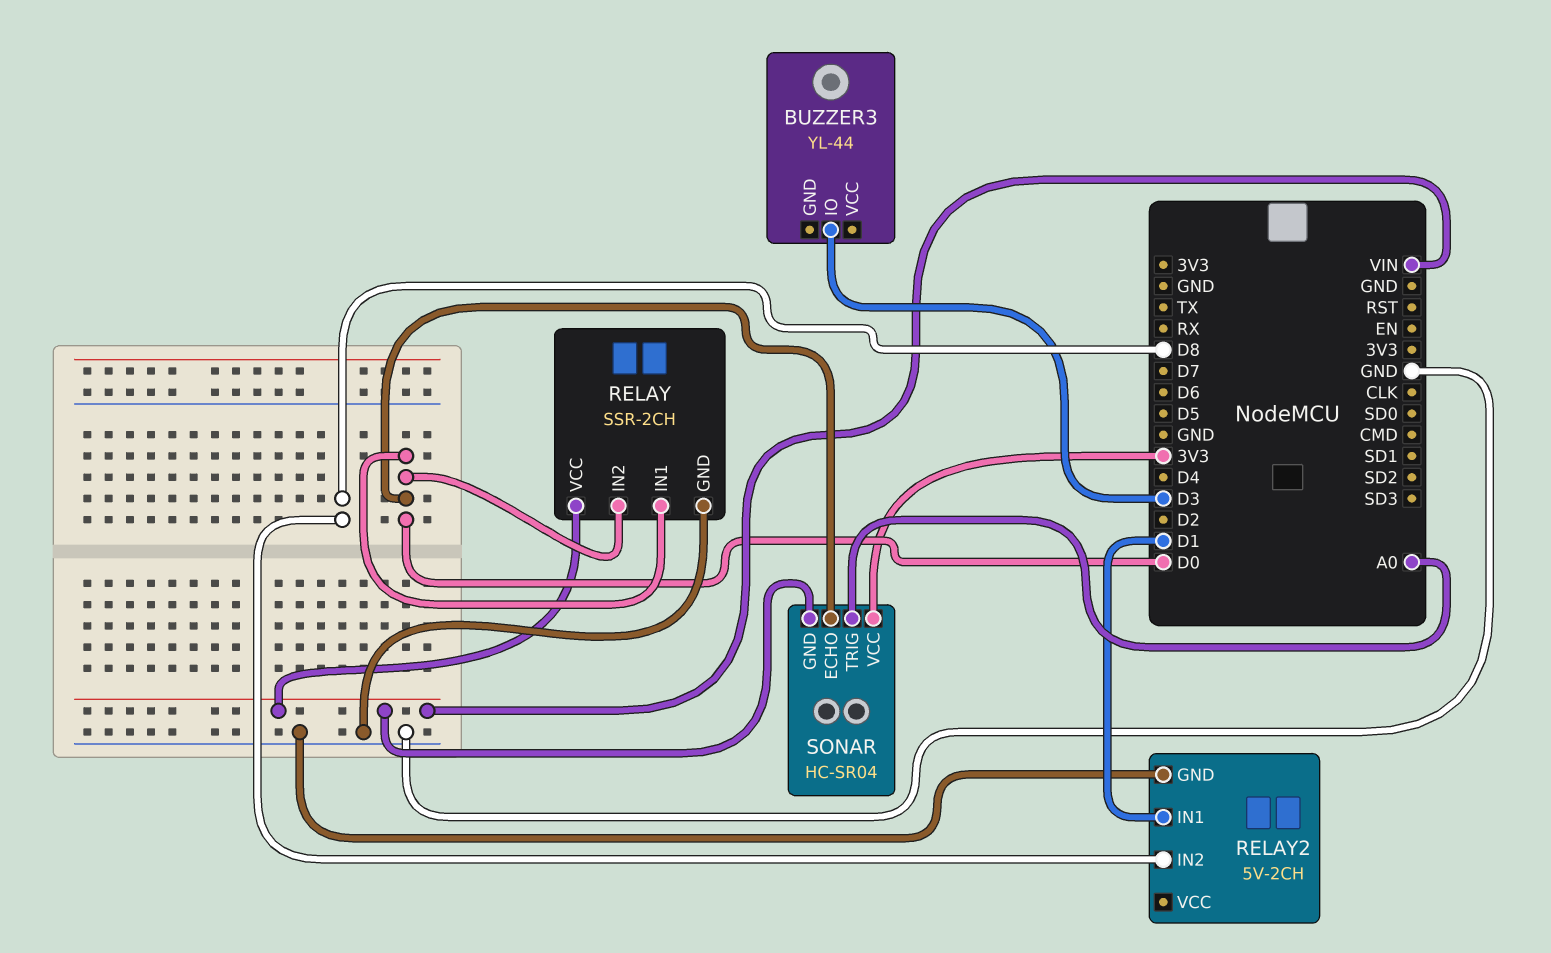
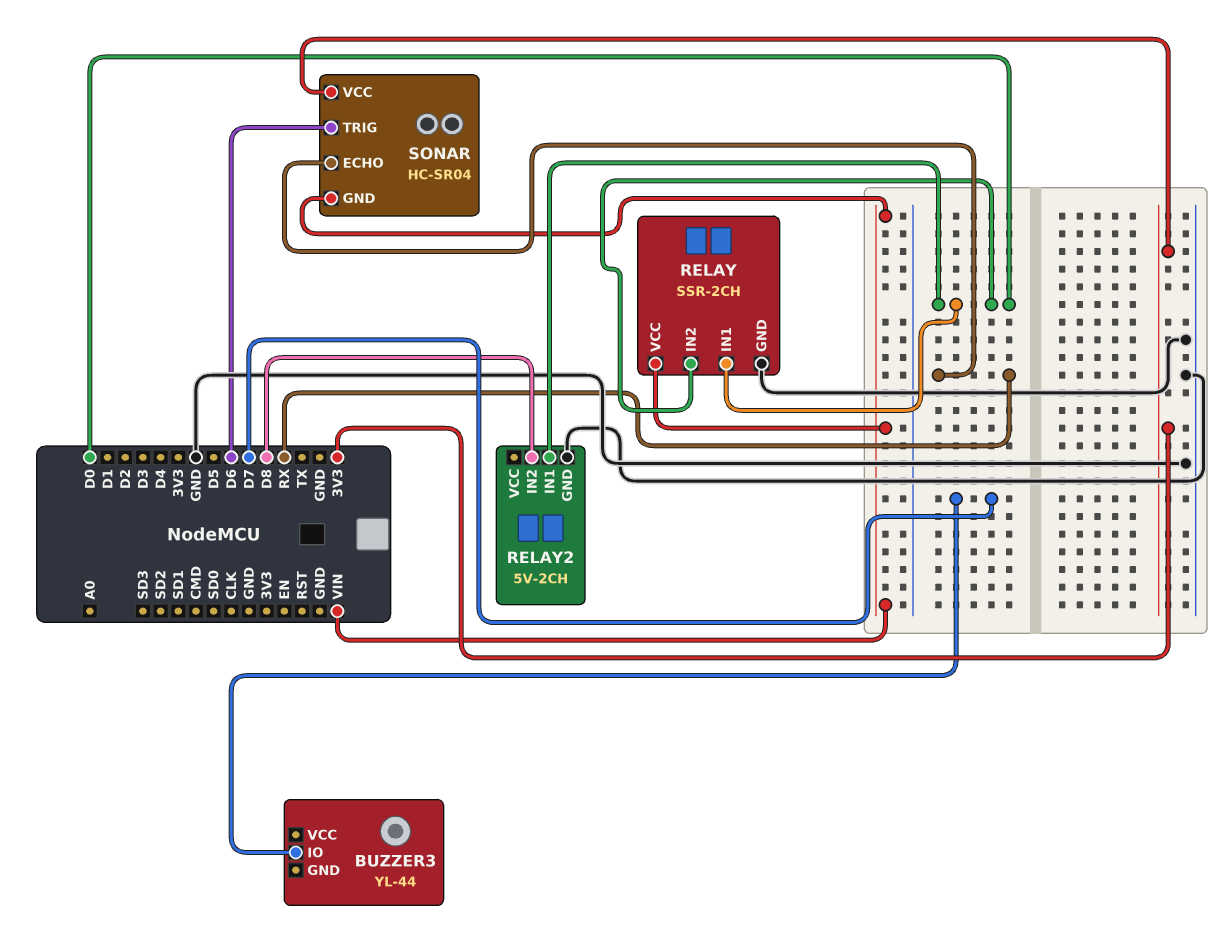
BUZZER3 pin IO: D3 -> D7
RELAY2 pin IN1: D1 -> D0
SONAR pin ECHO: D0 -> RX
SONAR pin TRIG: A0 -> D6

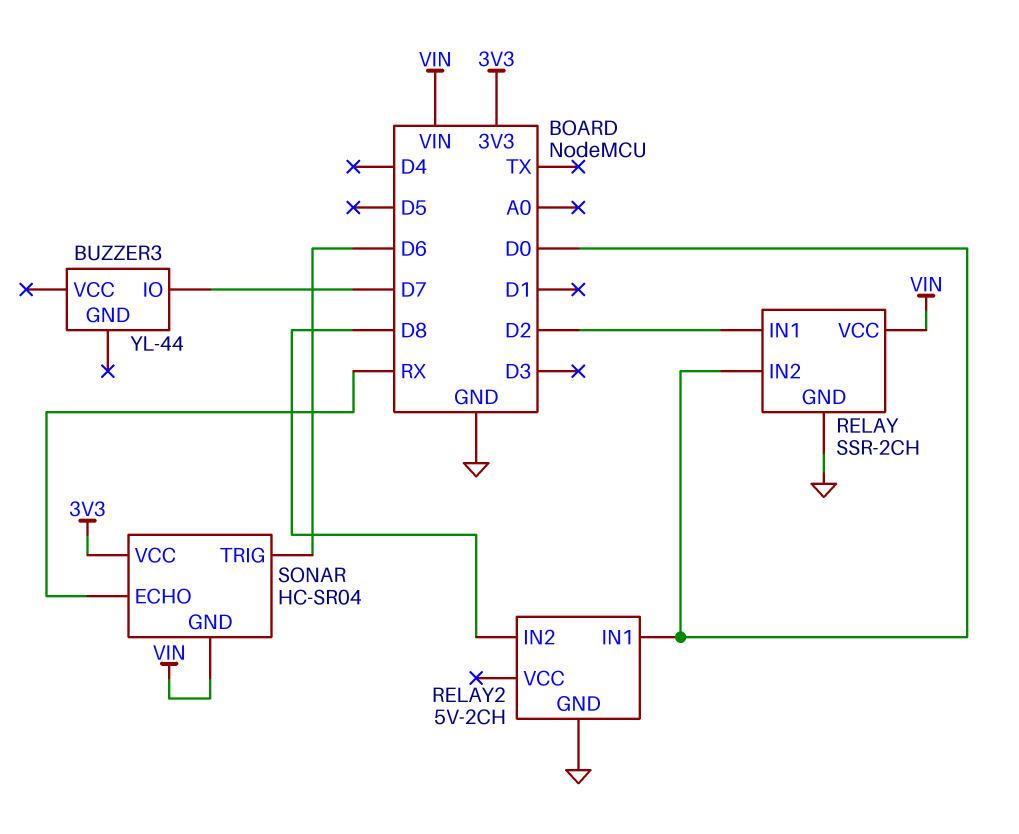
RELAY pin IN1: D0 -> D2

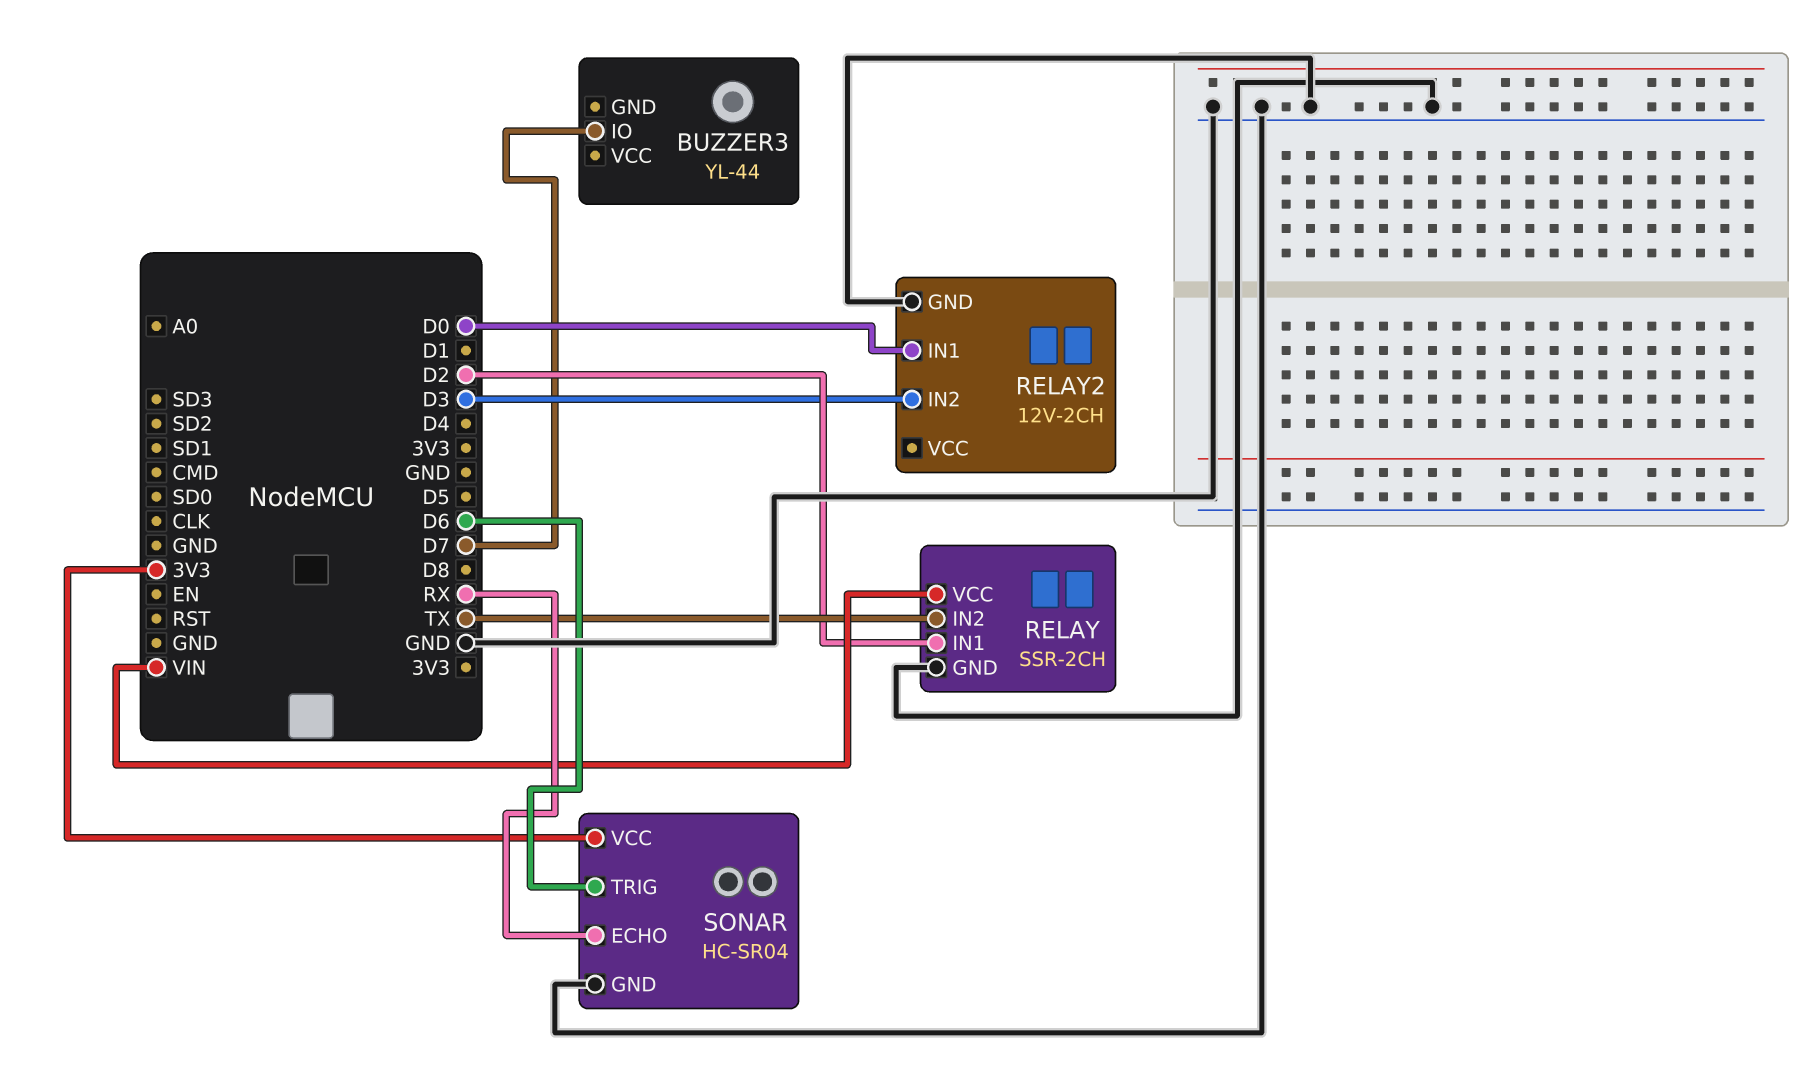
RELAY pin IN2: D0 -> TX
RELAY2: 5V-2CH -> 12V-2CH
RELAY2 pin IN2: D8 -> D3
SONAR pin GND: VIN -> GND

